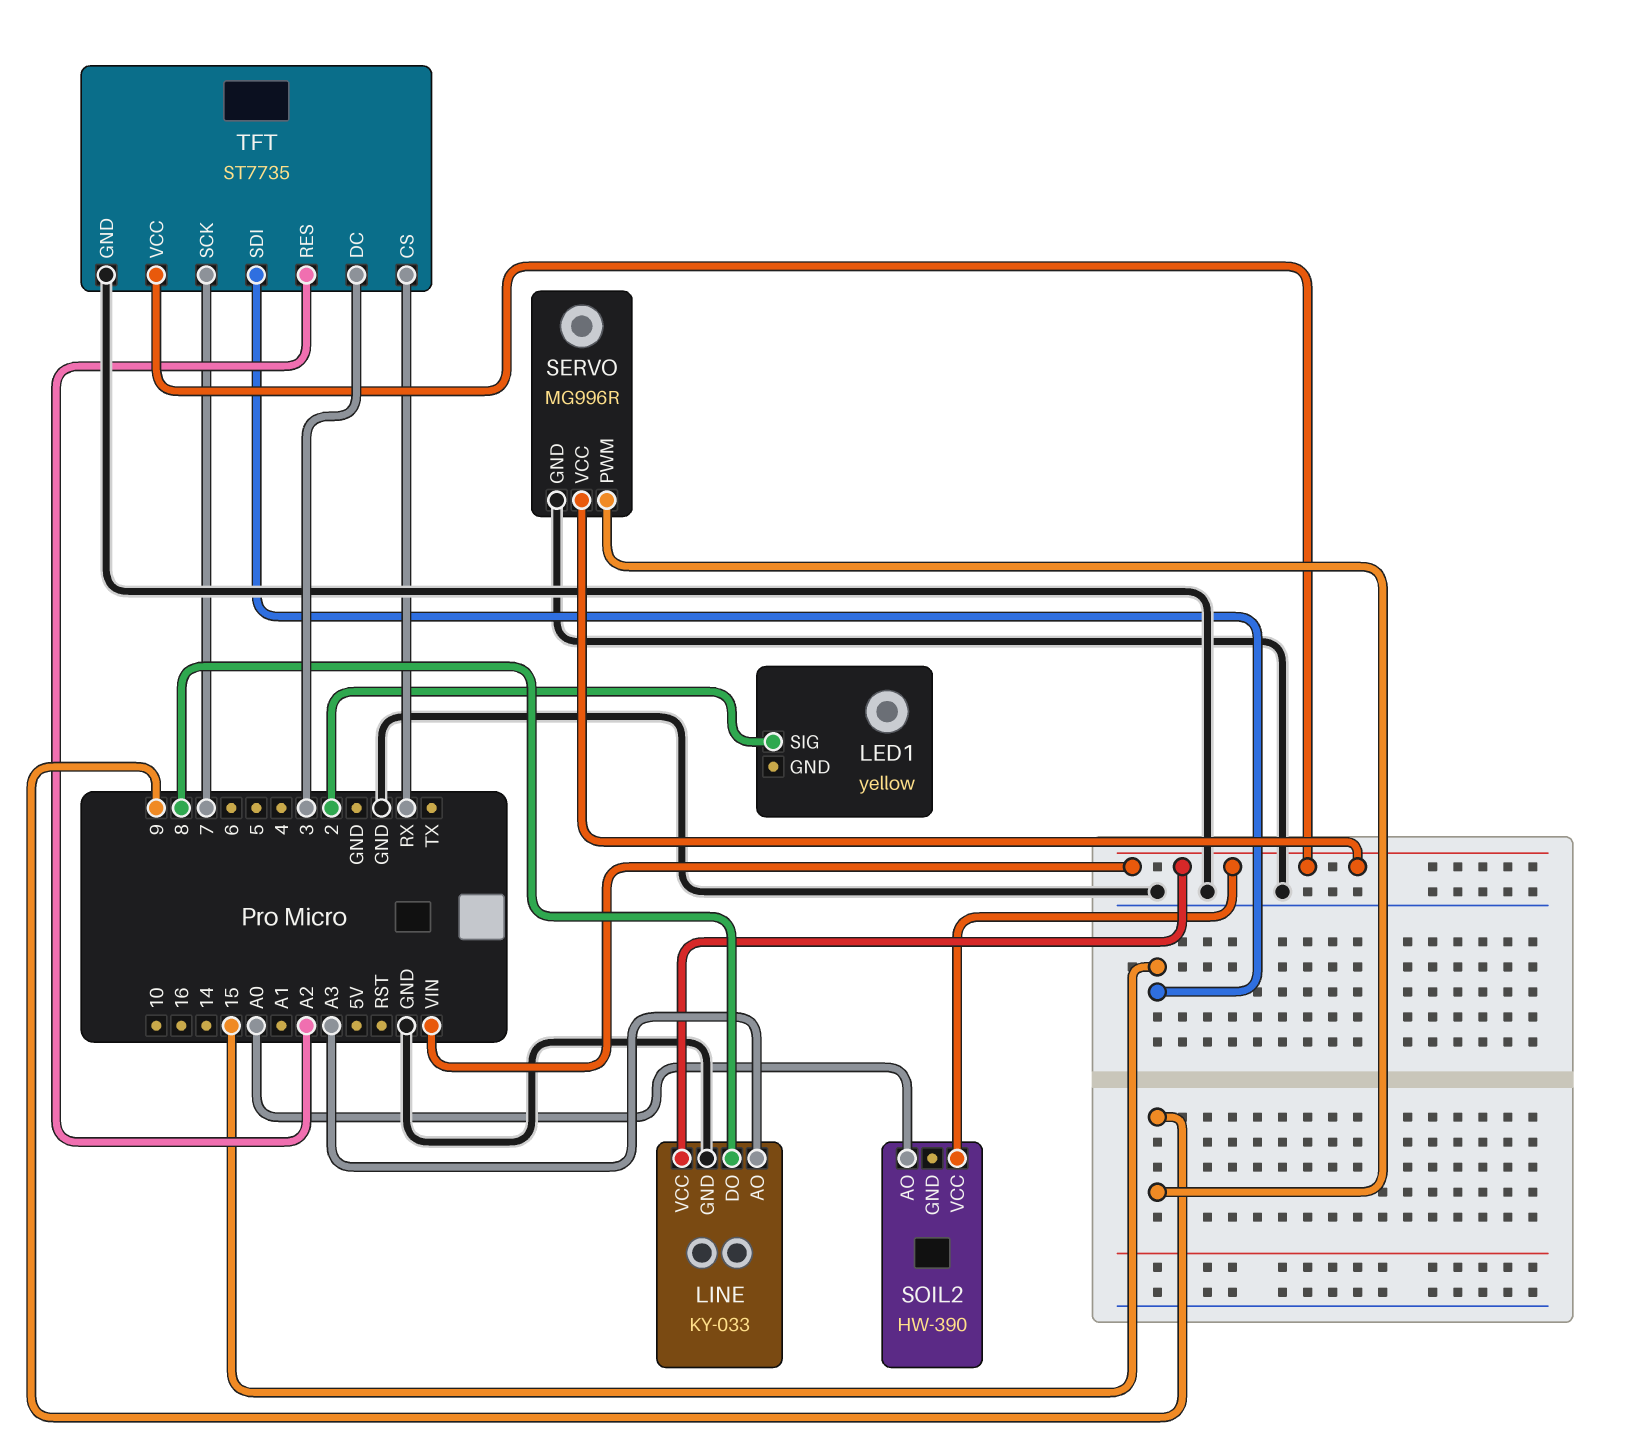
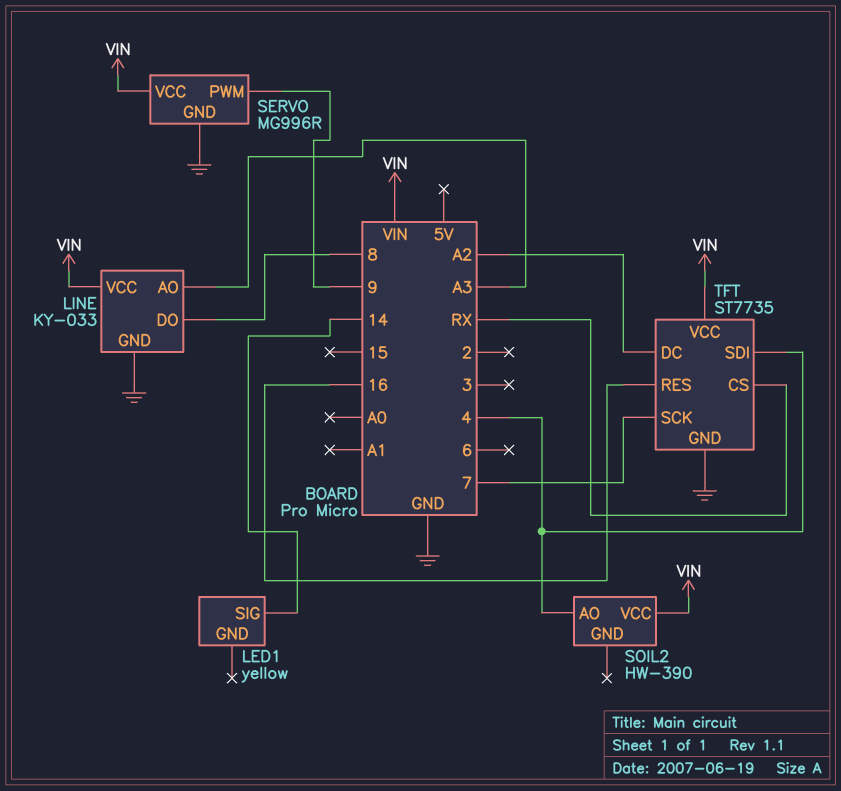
LED1 pin SIG: 2 -> 14
SOIL2 pin AO: A0 -> 4
TFT pin DC: 3 -> A2
TFT pin RES: A2 -> 16
TFT pin SDI: 15 -> 4

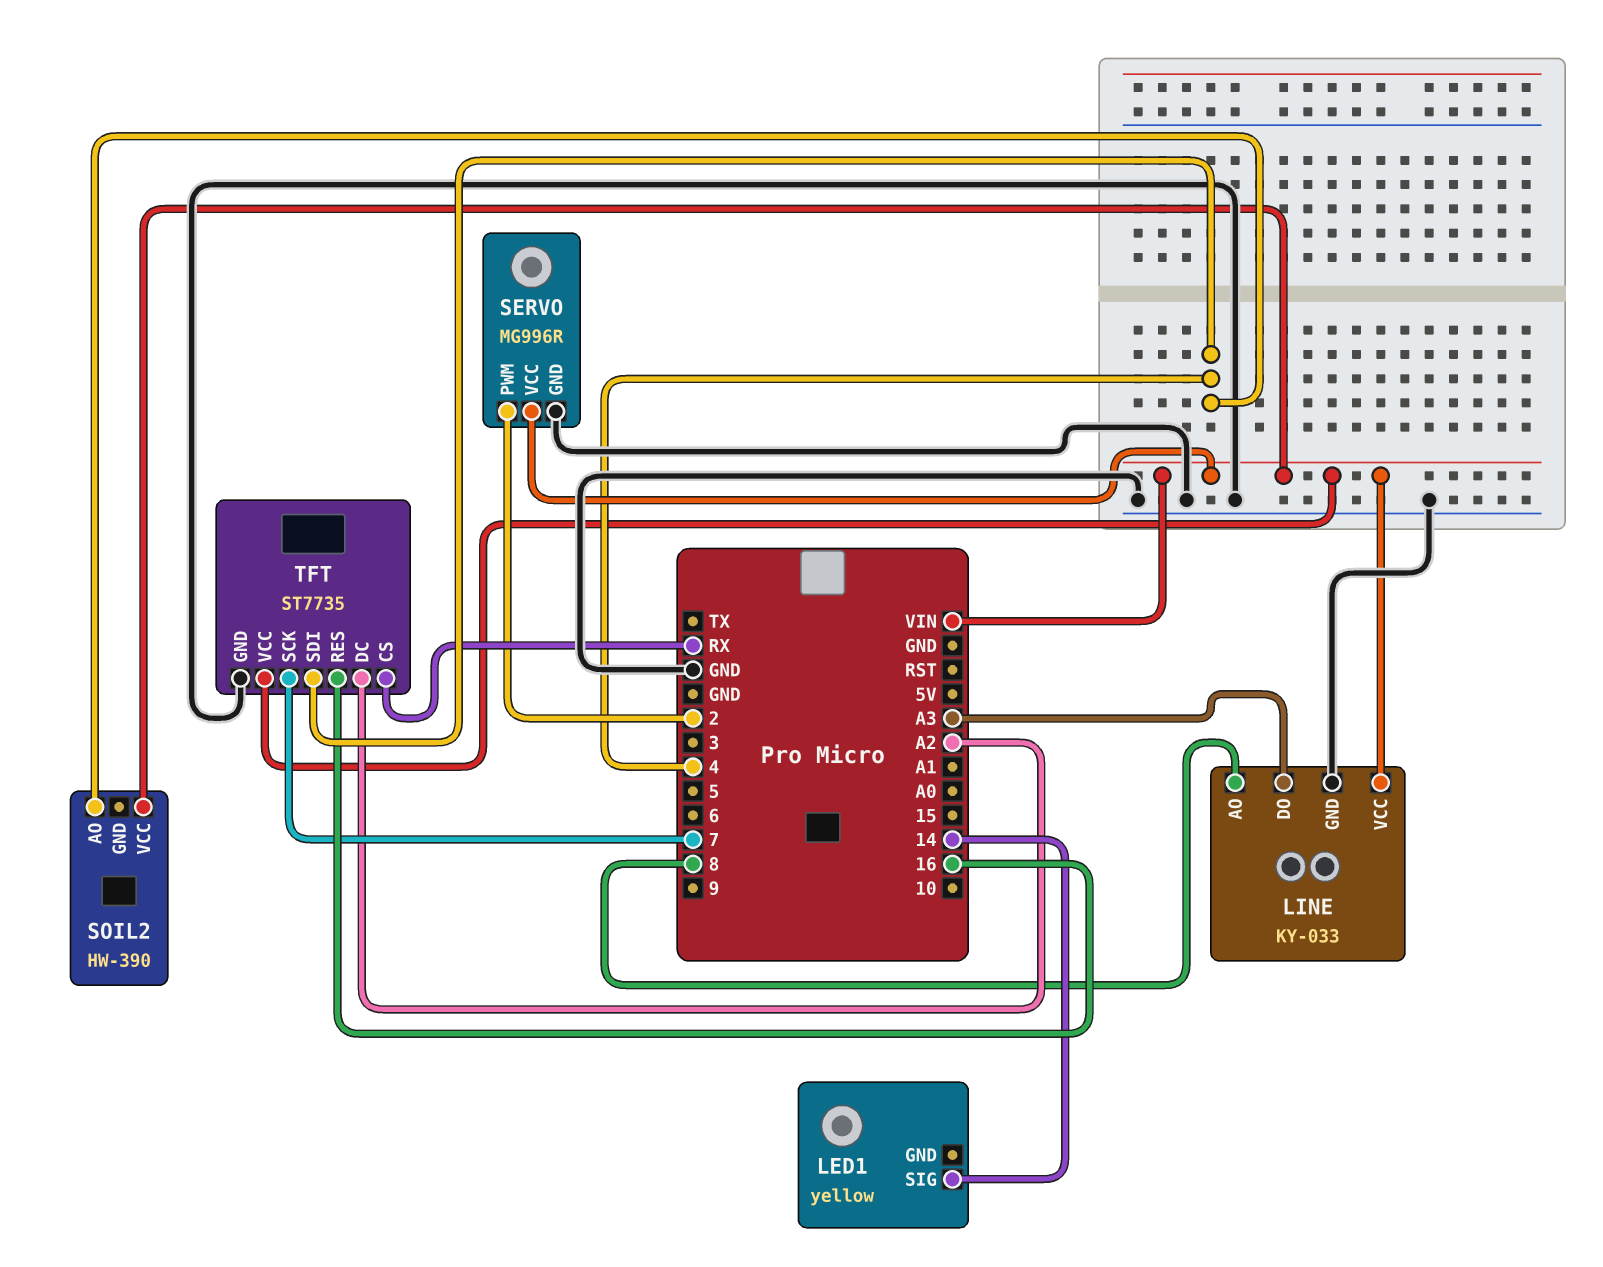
LINE pin AO: A3 -> 8
LINE pin DO: 8 -> A3
SERVO pin PWM: 9 -> 2

